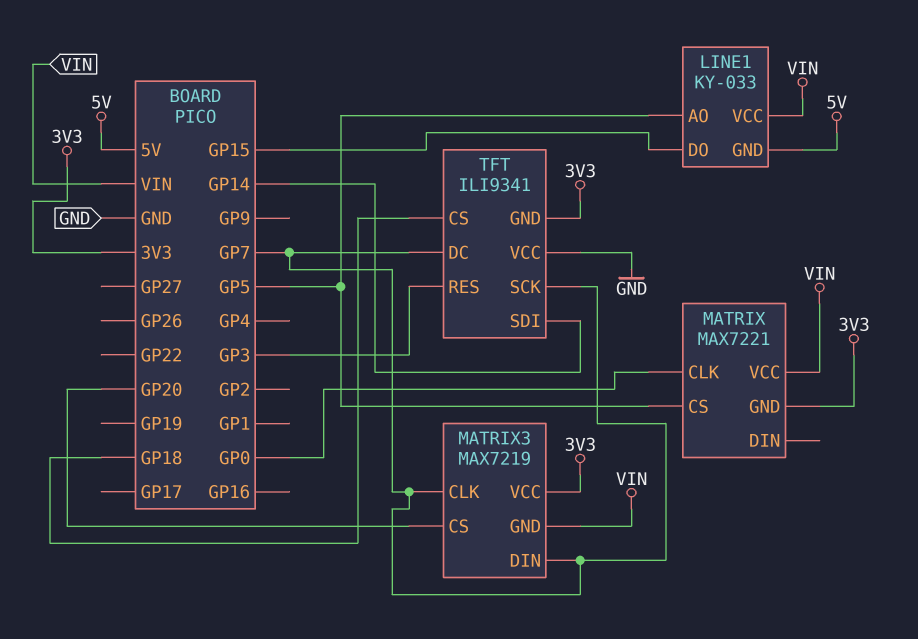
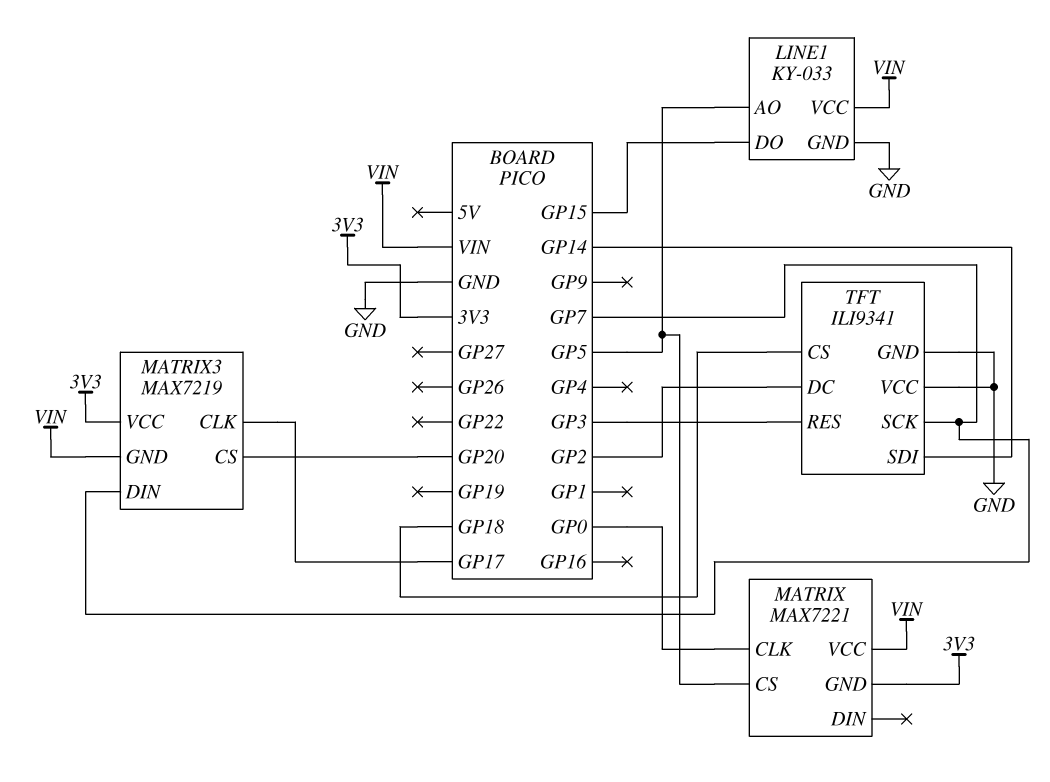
LINE1 pin GND: 5V -> GND
MATRIX3 pin CLK: GP7 -> GP17
TFT pin DC: GP7 -> GP2
TFT pin GND: 3V3 -> GND

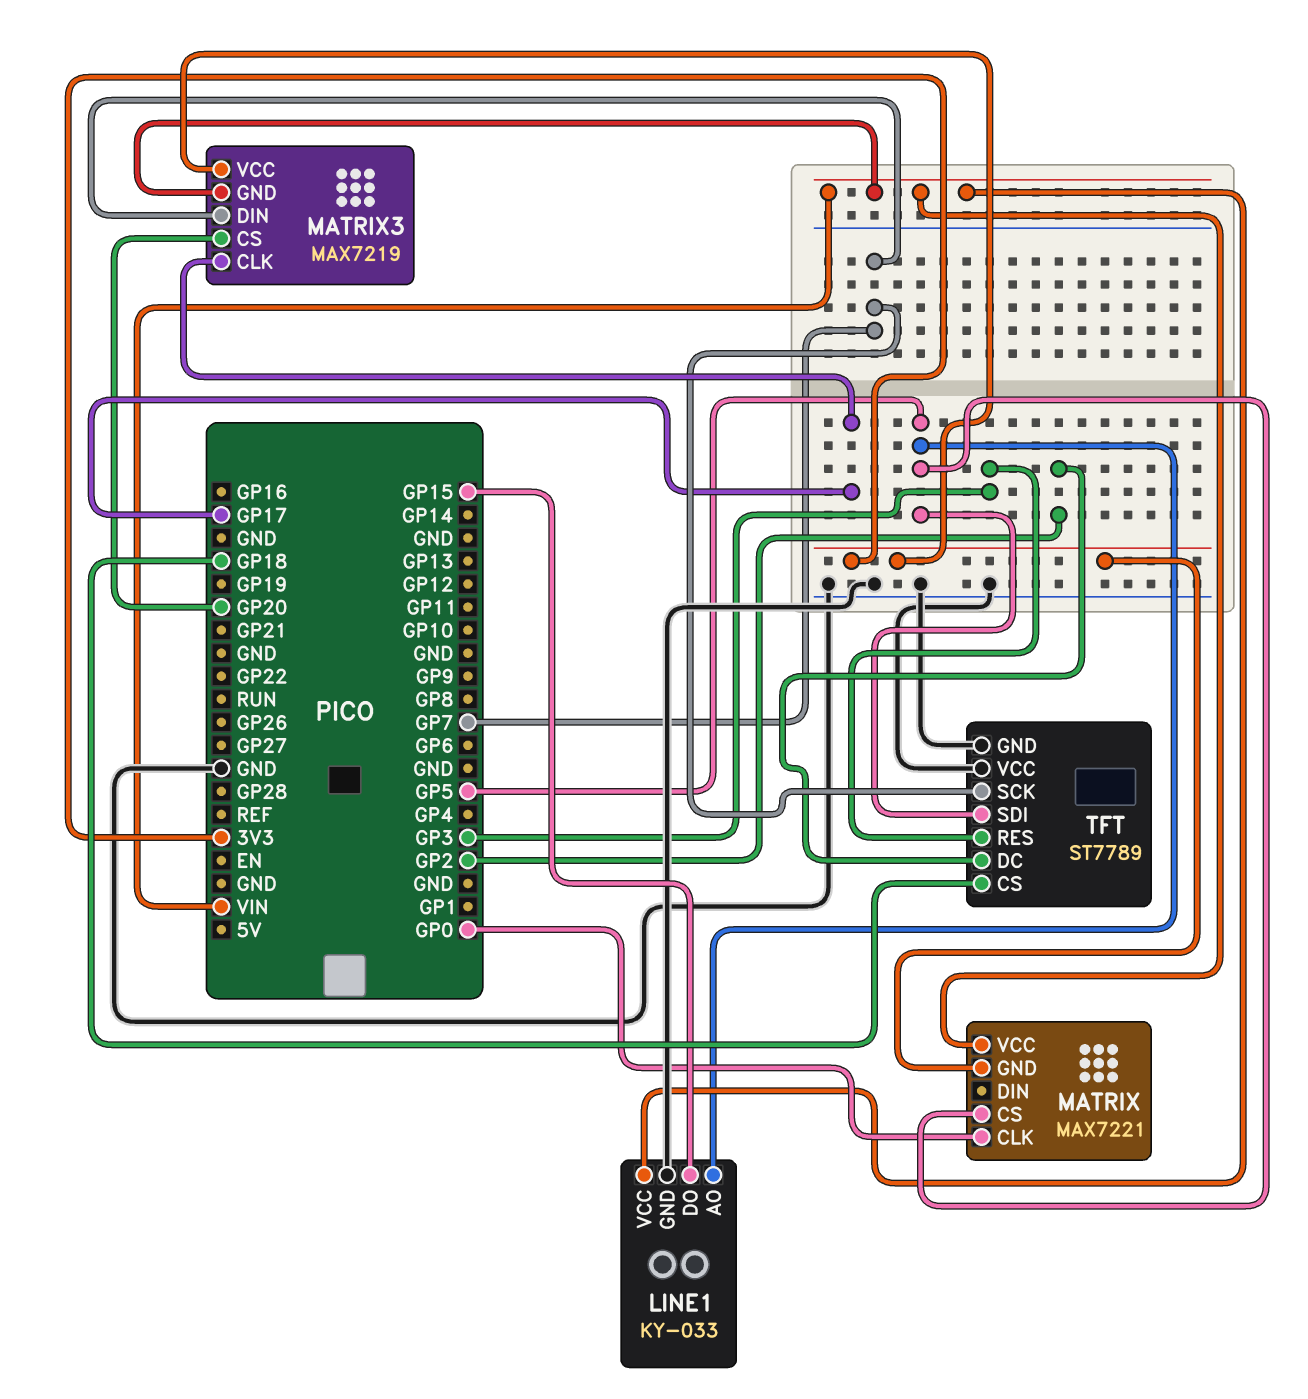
TFT: ILI9341 -> ST7789
TFT pin SDI: GP14 -> GP5

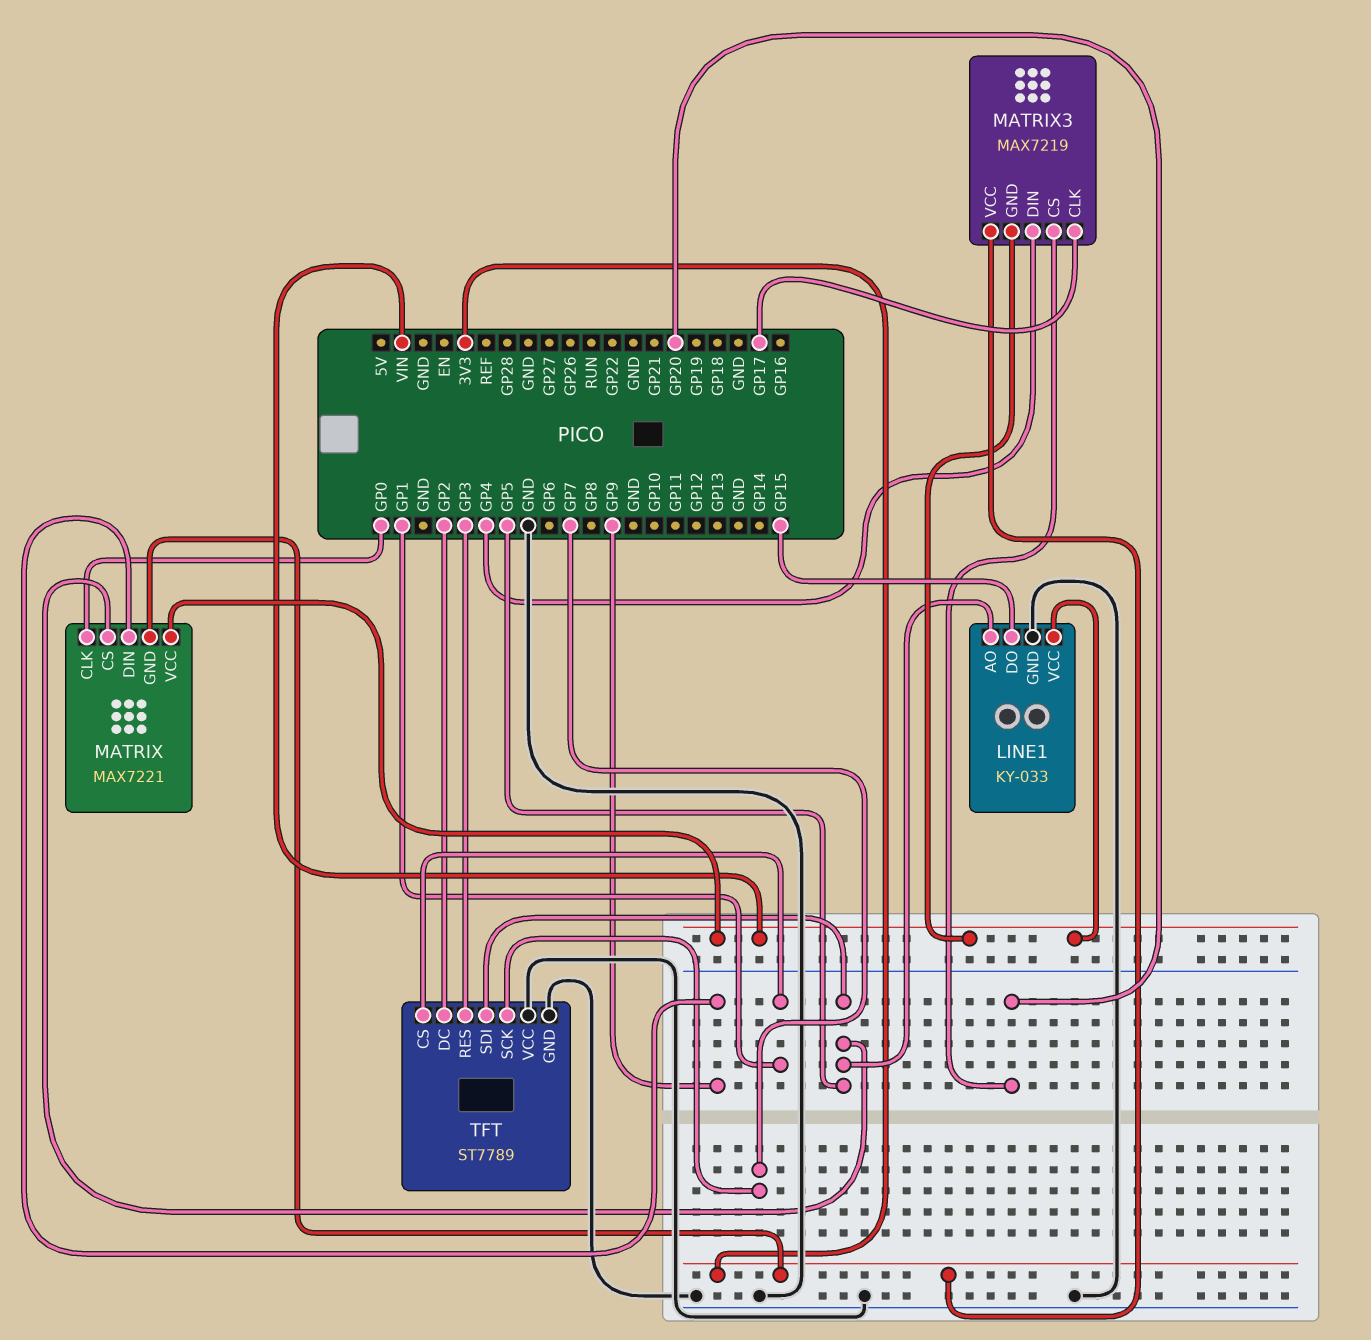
MATRIX pin DIN: none -> GP9
MATRIX3 pin DIN: GP7 -> GP4
TFT pin CS: GP18 -> GP1

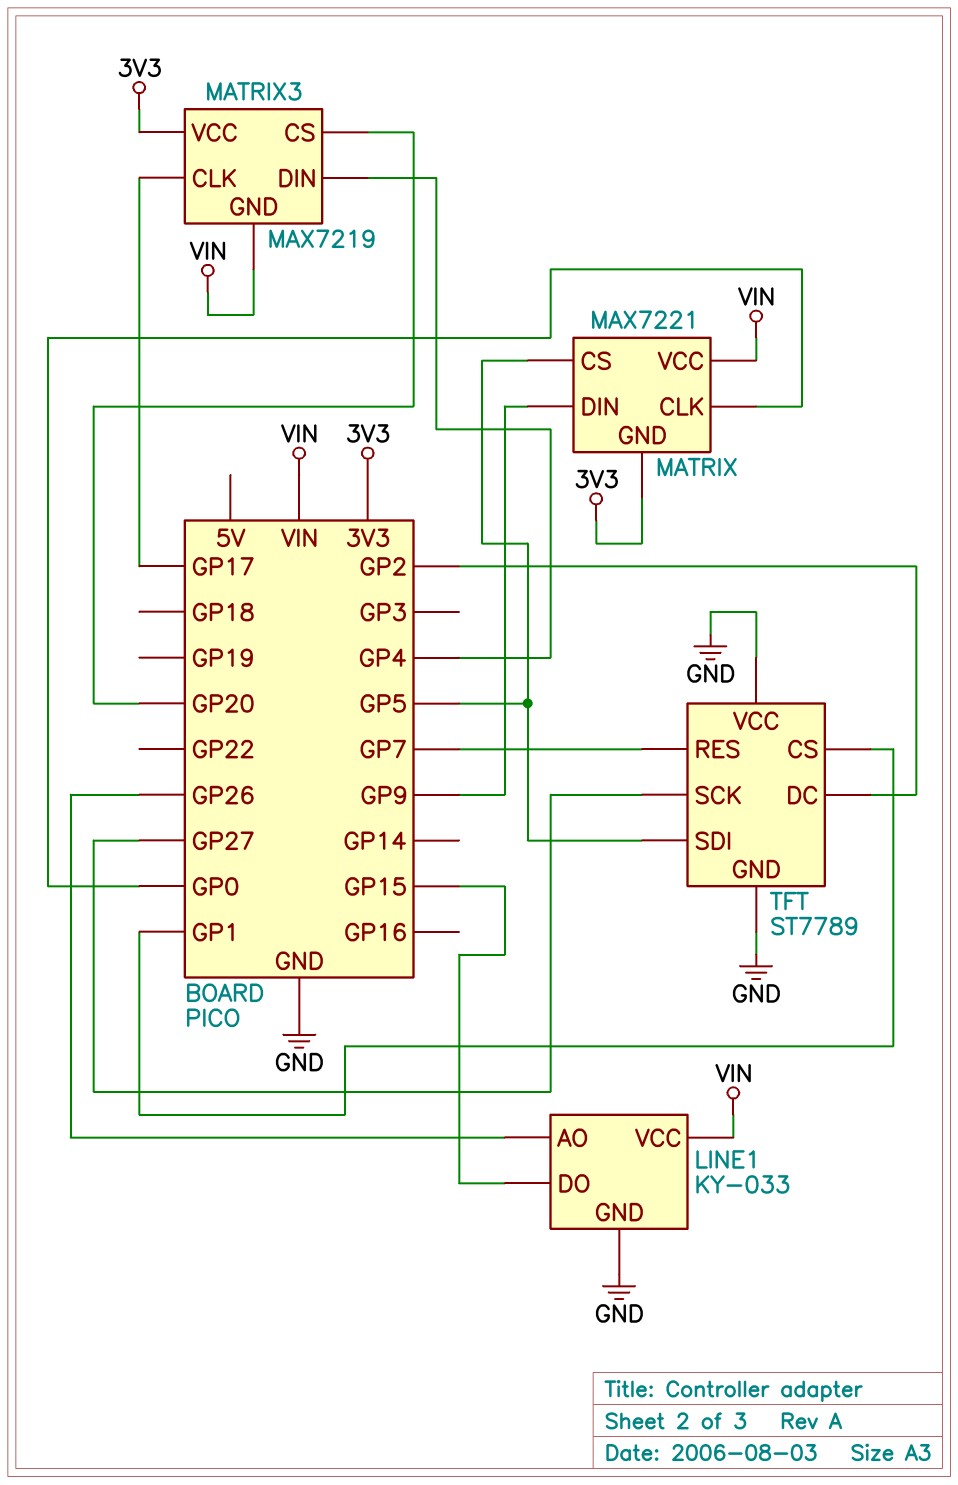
LINE1 pin AO: GP5 -> GP26
TFT pin RES: GP3 -> GP7
TFT pin SCK: GP7 -> GP27

